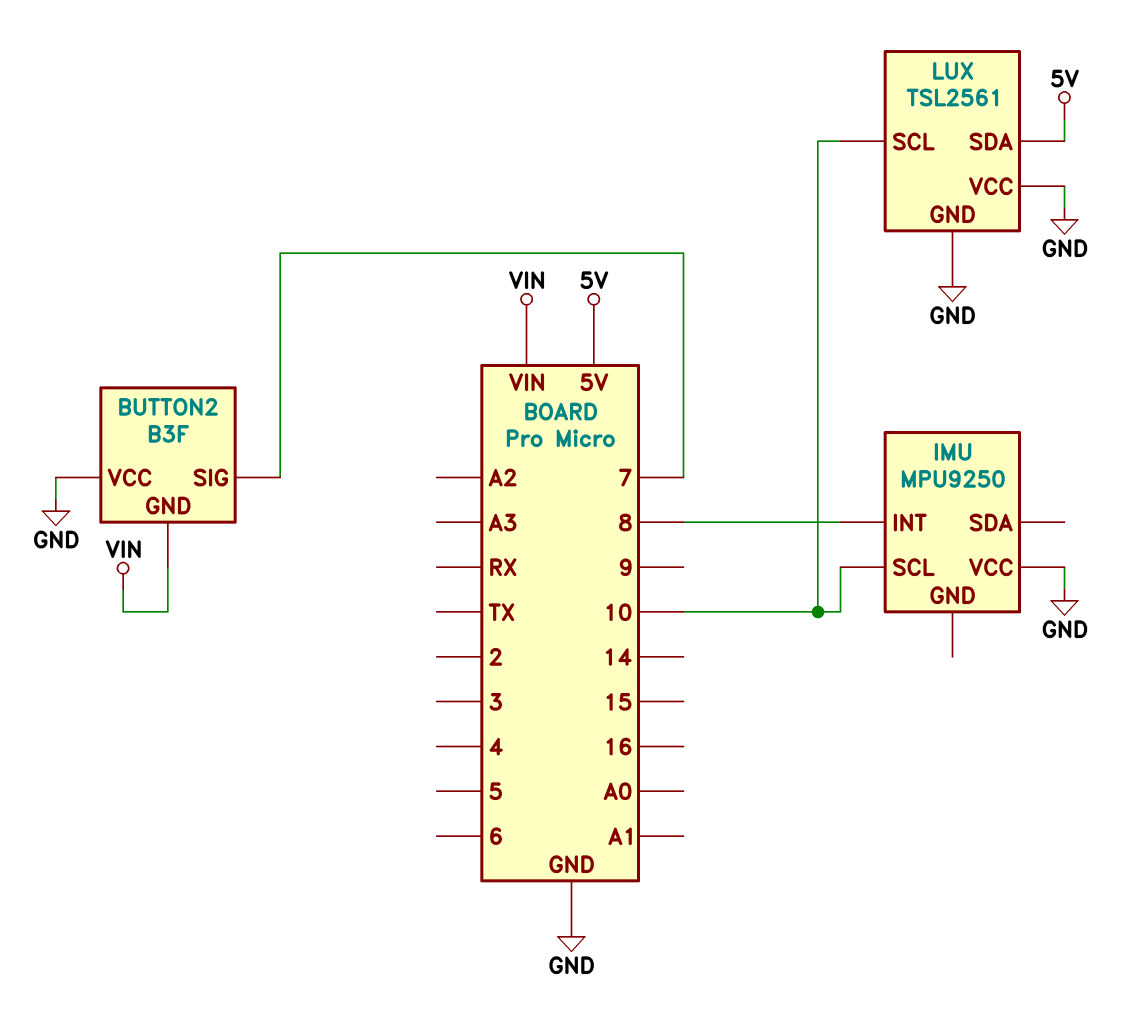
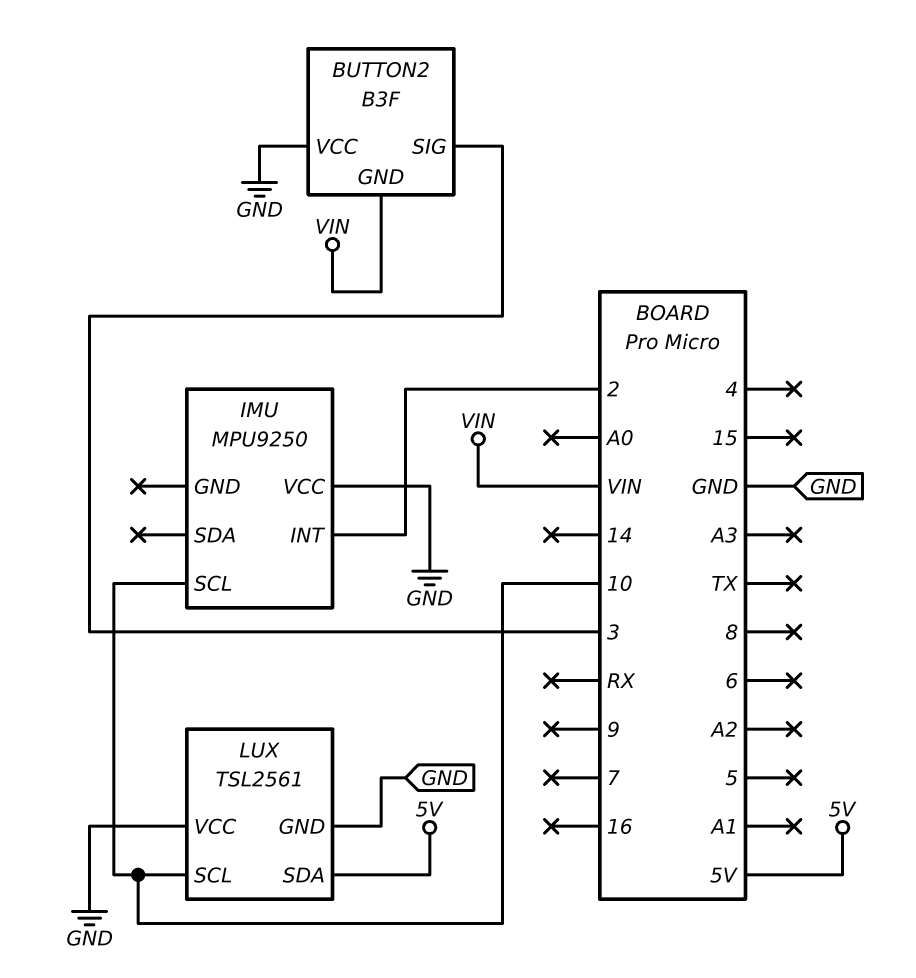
BUTTON2 pin SIG: 7 -> 3
IMU pin INT: 8 -> 2

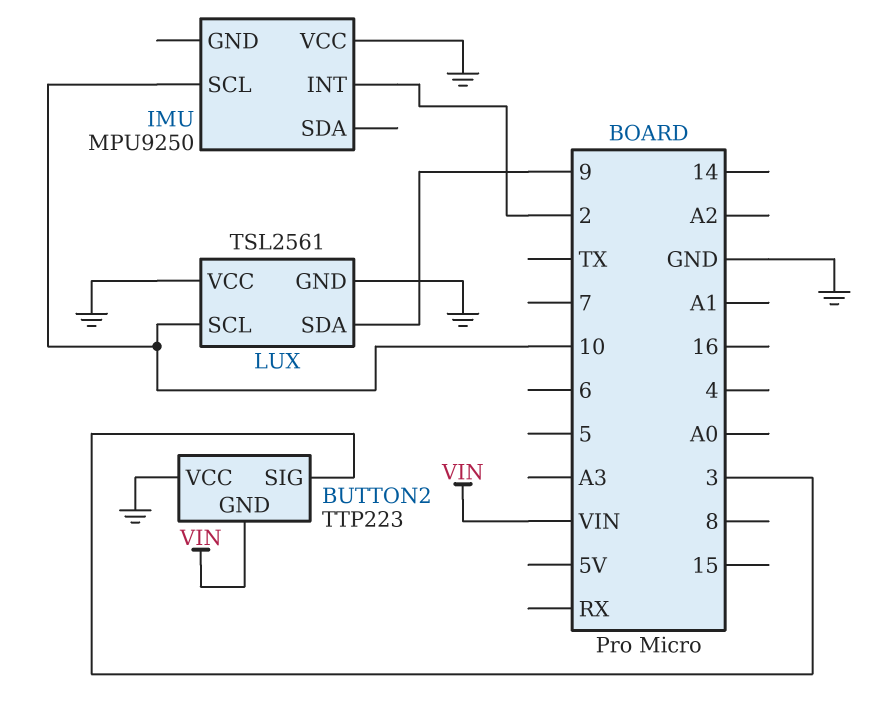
BUTTON2: B3F -> TTP223
LUX pin SDA: 5V -> 9

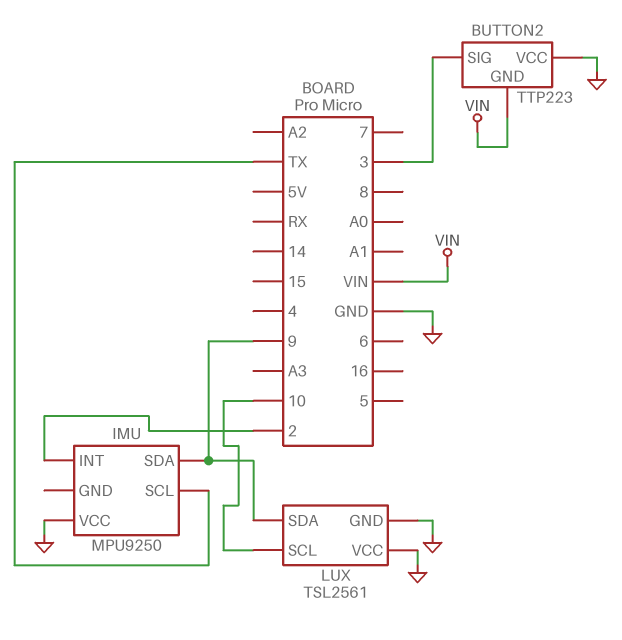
IMU pin SCL: 10 -> TX
IMU pin SDA: none -> 9

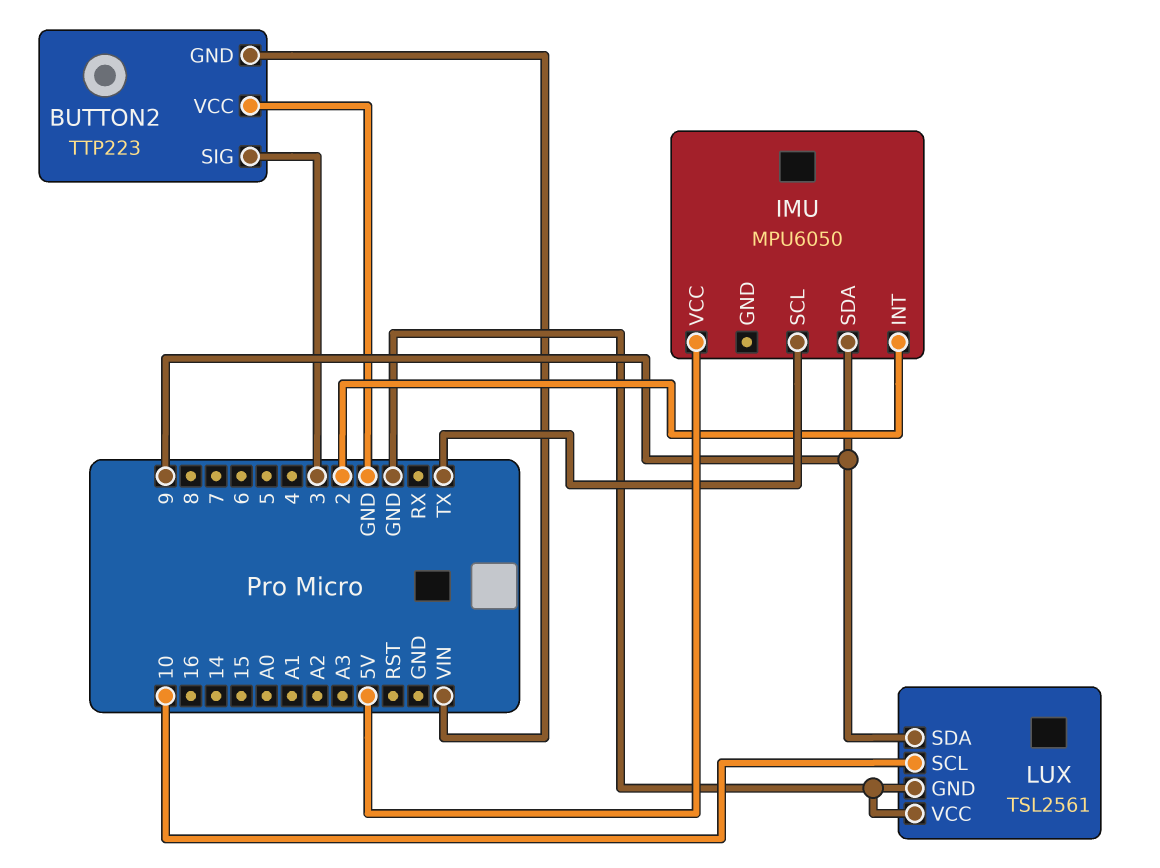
IMU: MPU9250 -> MPU6050
IMU pin VCC: GND -> 5V

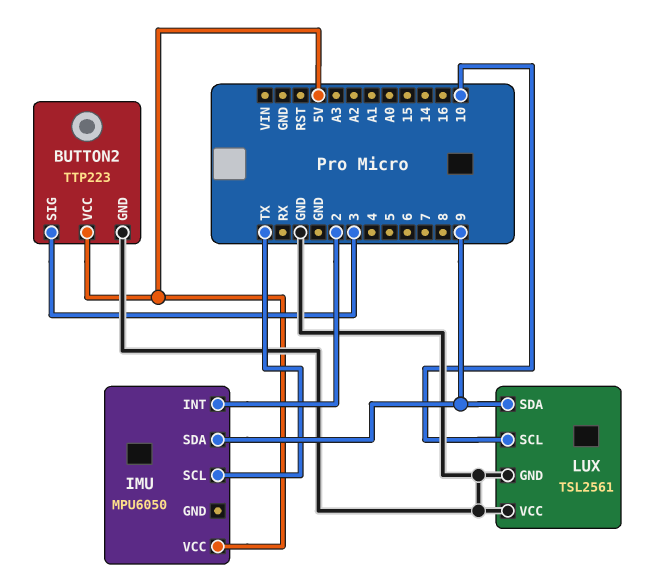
BUTTON2 pin GND: VIN -> GND
BUTTON2 pin VCC: GND -> 5V

